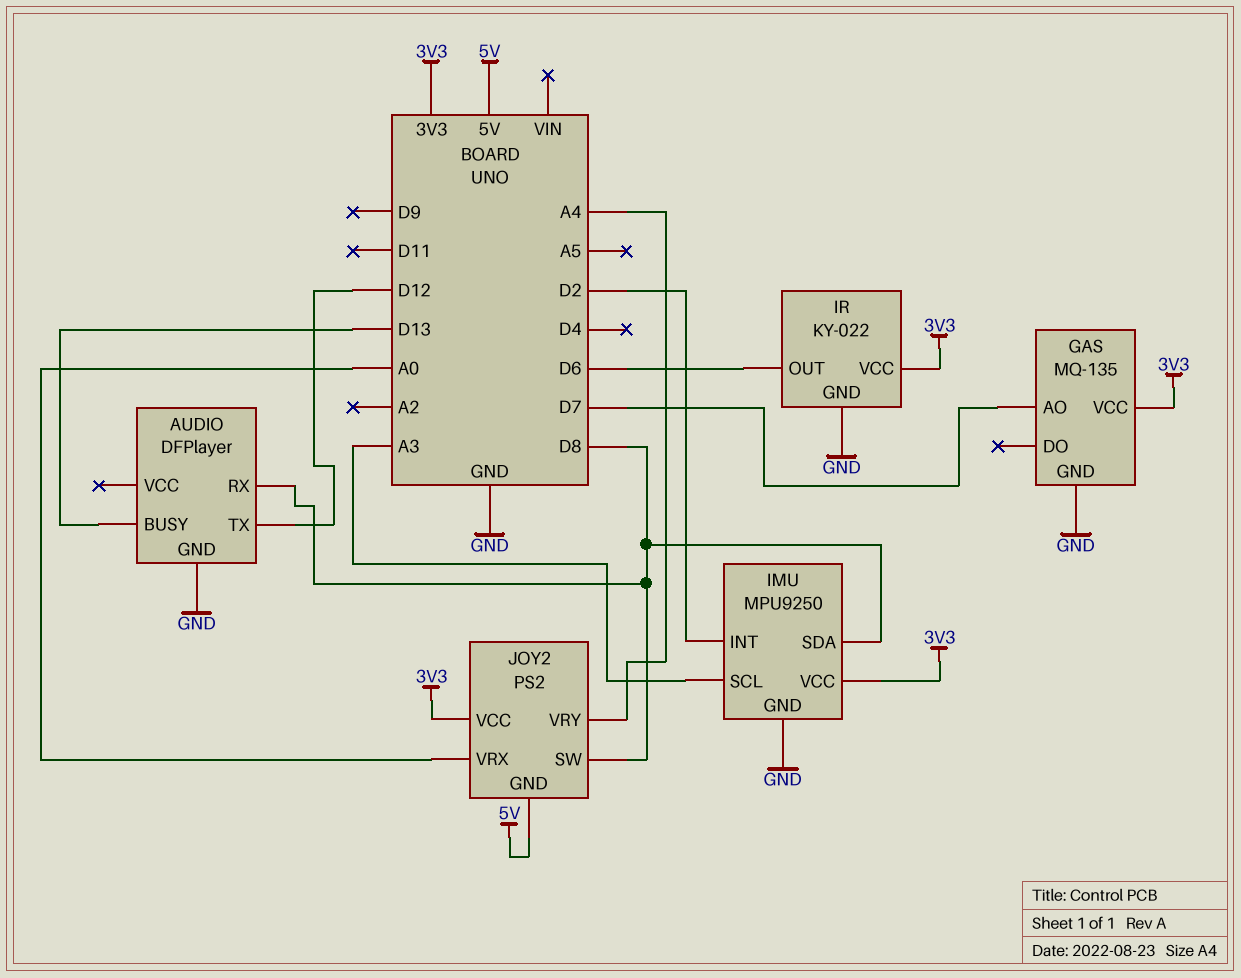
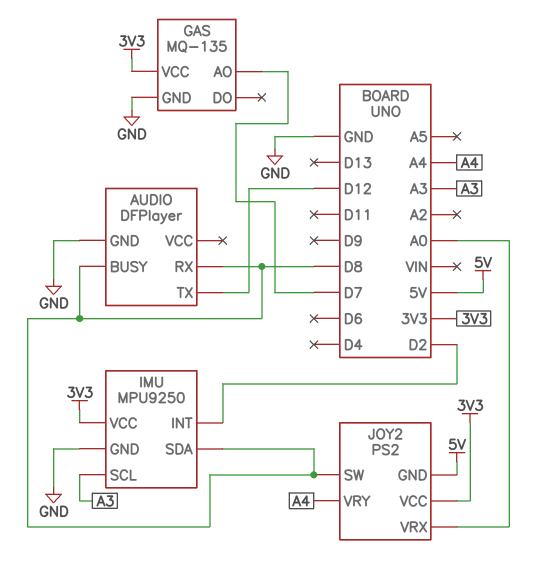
AUDIO pin BUSY: D13 -> D8
IR: KY-022 -> none
IR pin GND: GND -> none
IR pin OUT: D6 -> none
IR pin VCC: 3V3 -> none

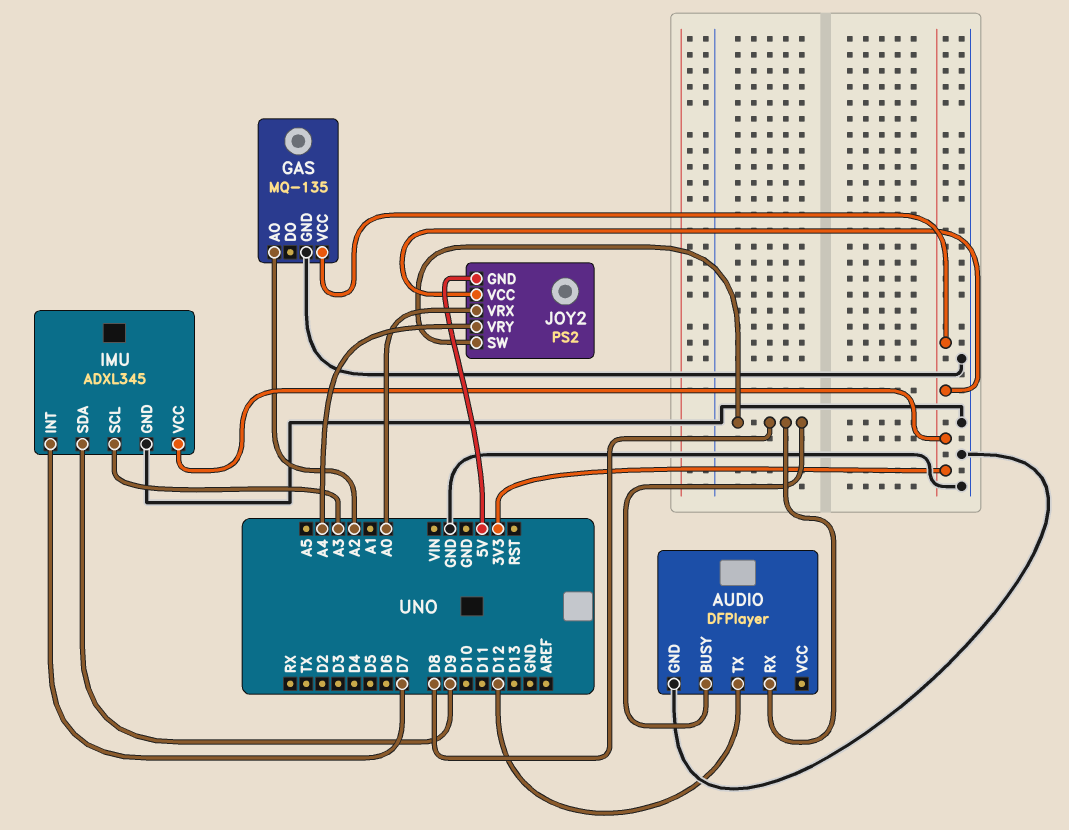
GAS pin AO: D7 -> A2
IMU: MPU9250 -> ADXL345
IMU pin INT: D2 -> D7
IMU pin SDA: D8 -> D9

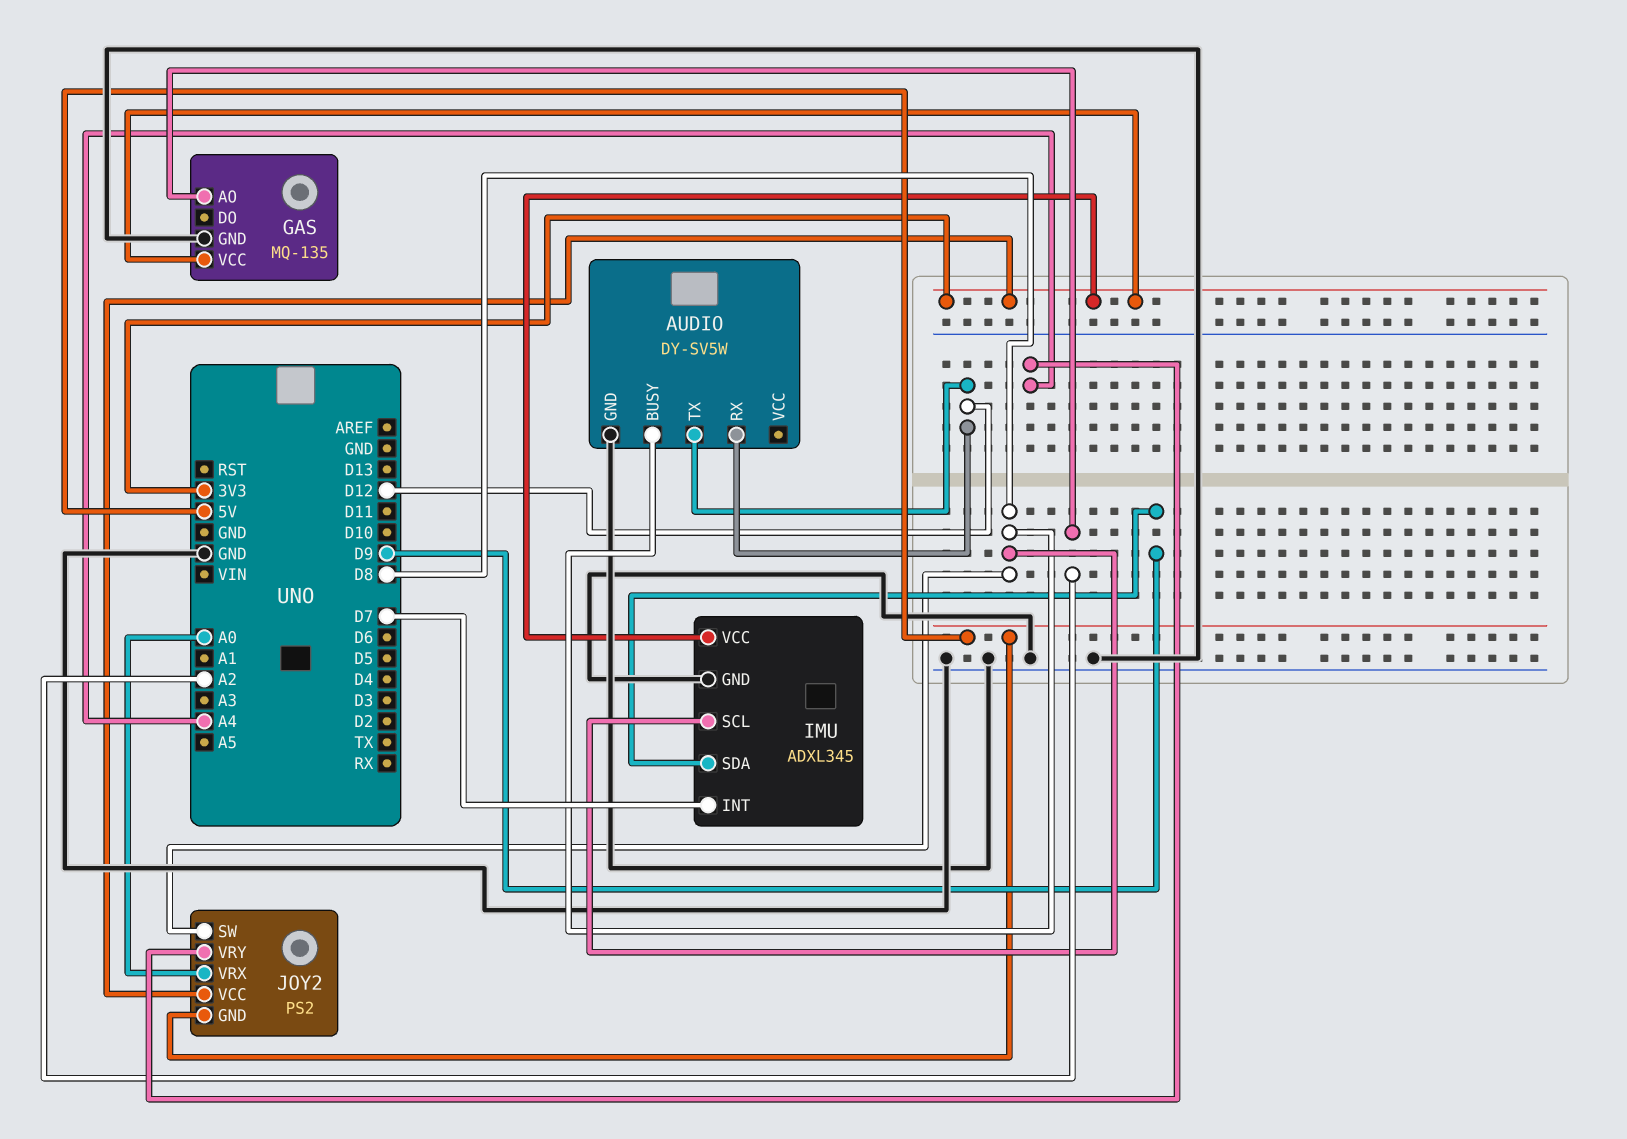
AUDIO: DFPlayer -> DY-SV5W
AUDIO pin RX: D8 -> D12
IMU pin SCL: A3 -> D8

